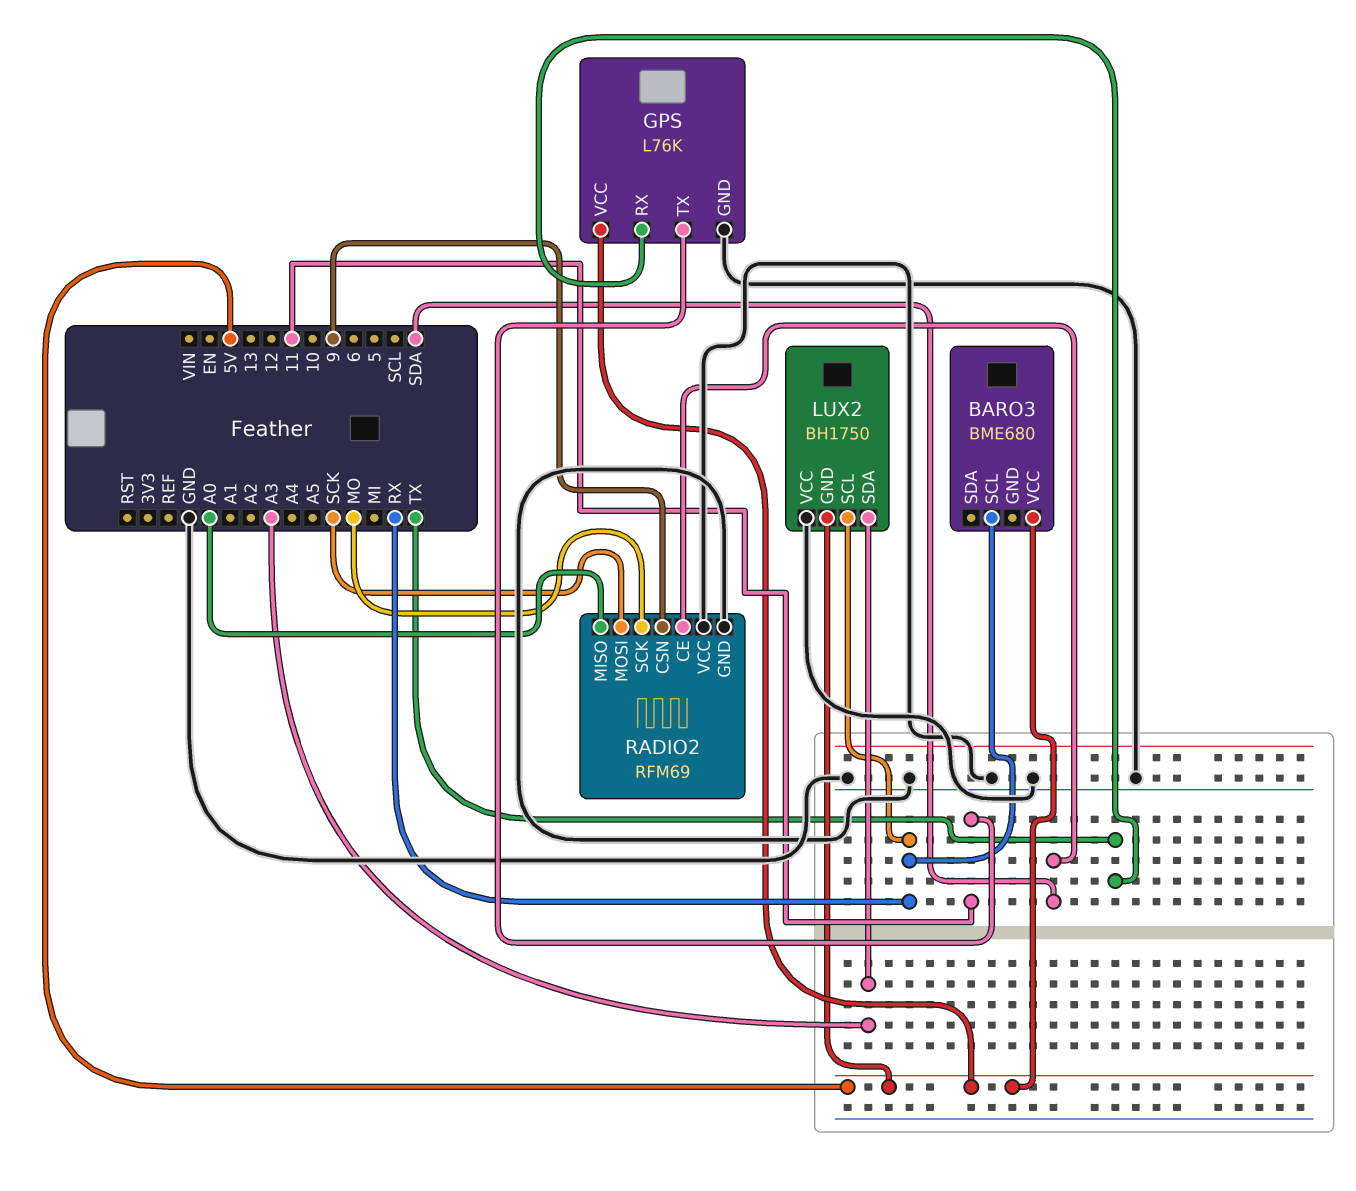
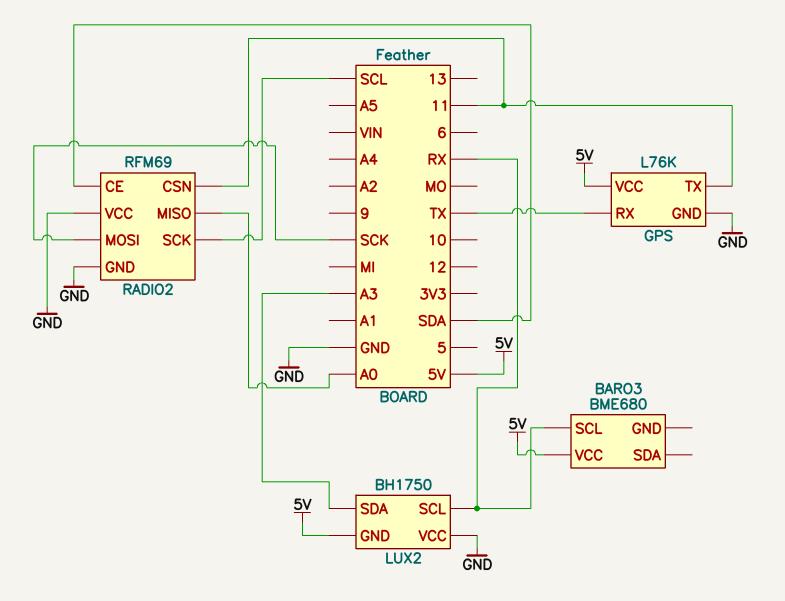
RADIO2 pin CSN: 9 -> 11
RADIO2 pin SCK: MO -> SCL

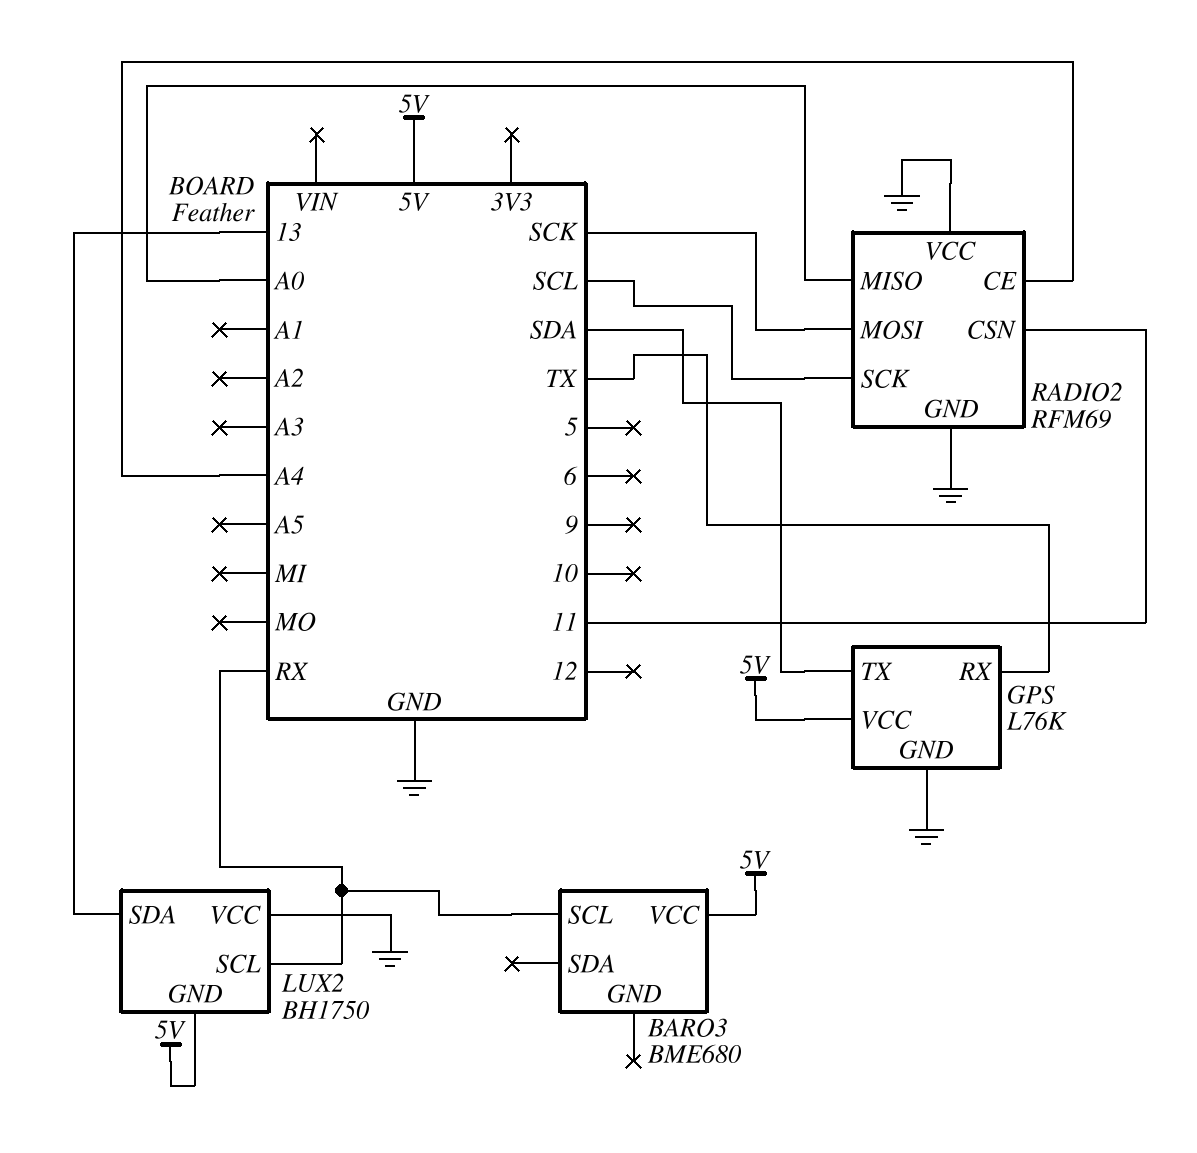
GPS pin TX: 11 -> SDA
LUX2 pin SDA: A3 -> 13
RADIO2 pin CE: SDA -> A4

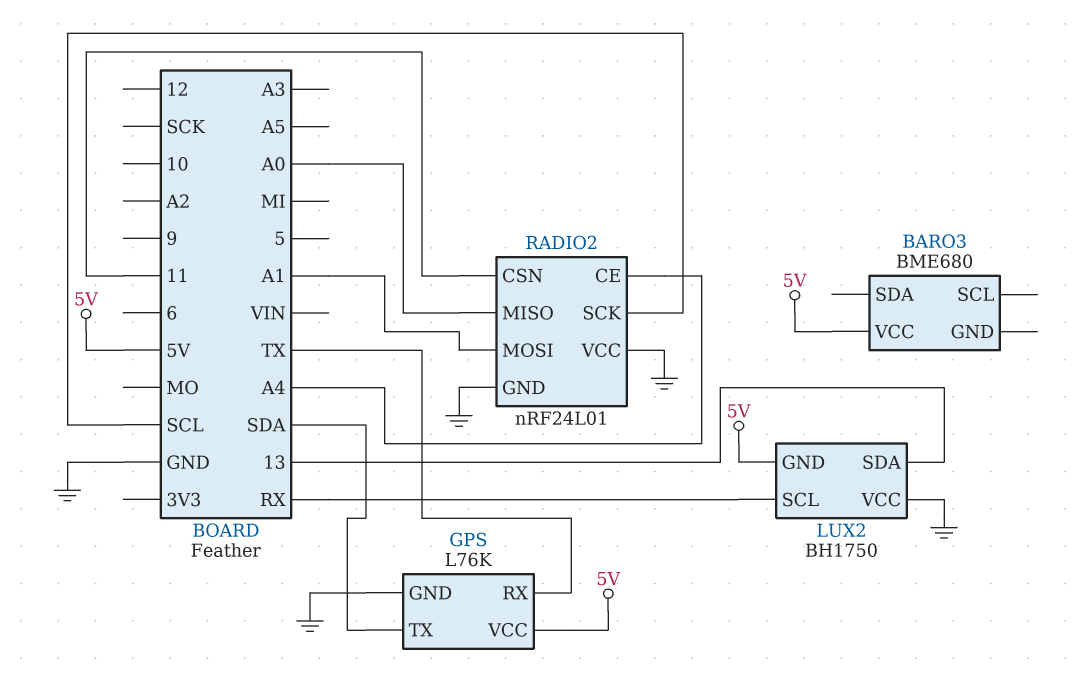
BARO3 pin SCL: RX -> none
RADIO2: RFM69 -> nRF24L01
RADIO2 pin MOSI: SCK -> A1

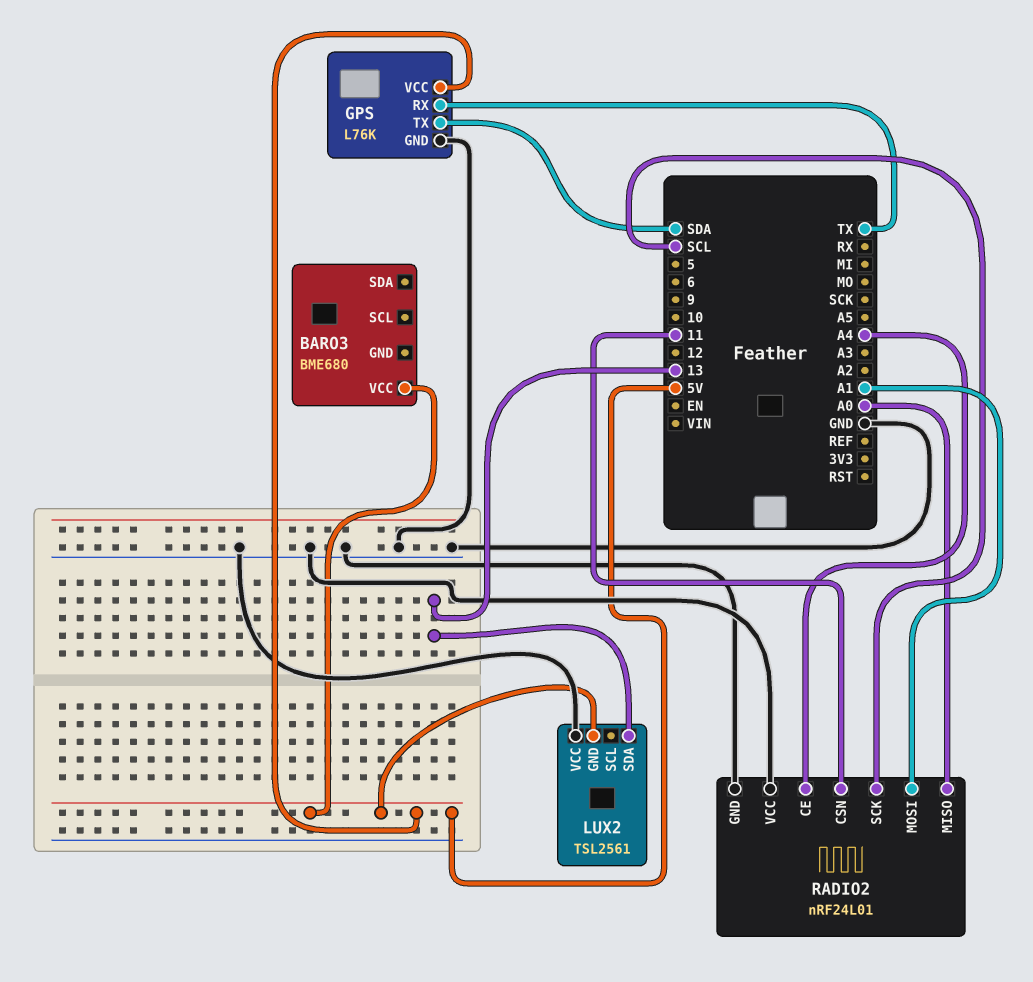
LUX2: BH1750 -> TSL2561
LUX2 pin SCL: RX -> none

